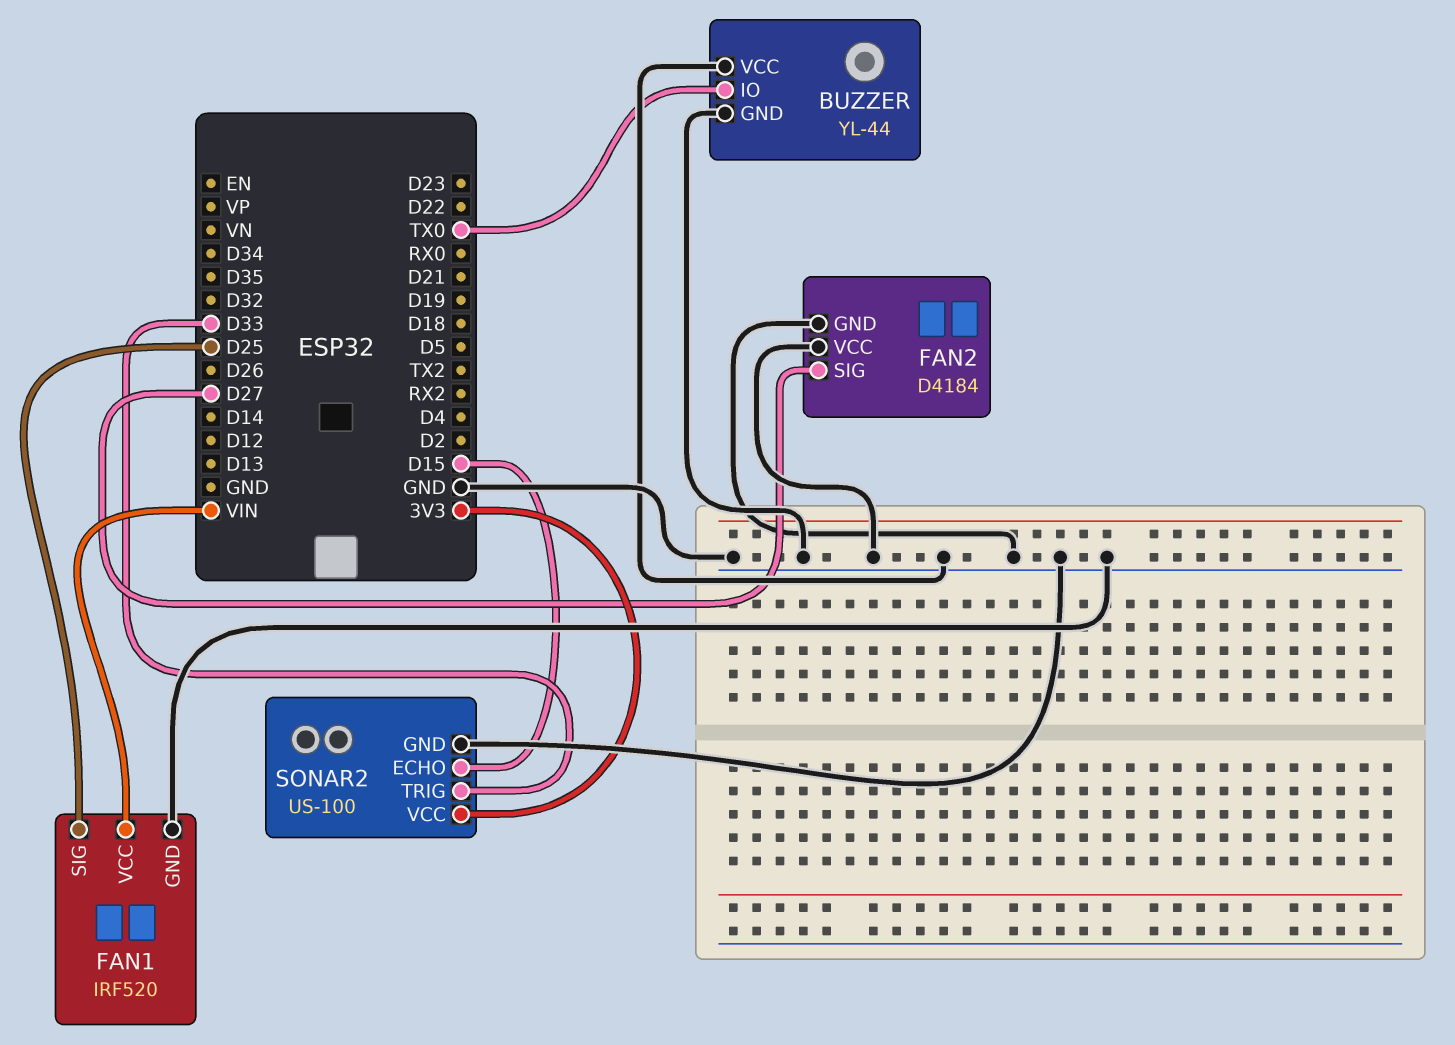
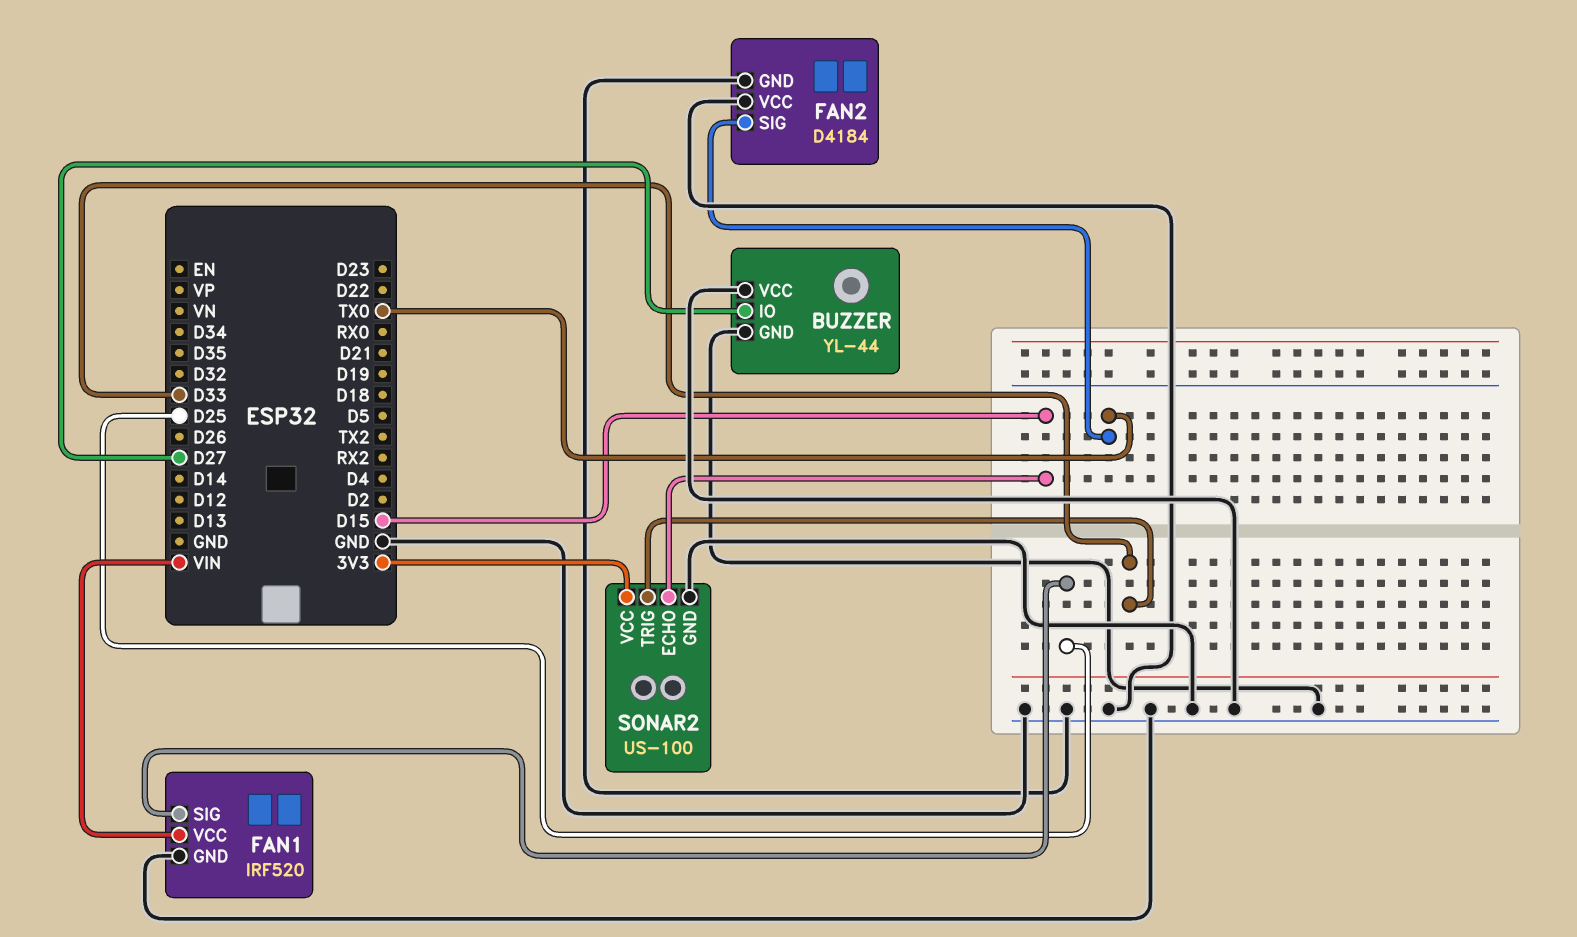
BUZZER pin IO: TX0 -> D27
FAN2 pin SIG: D27 -> TX0

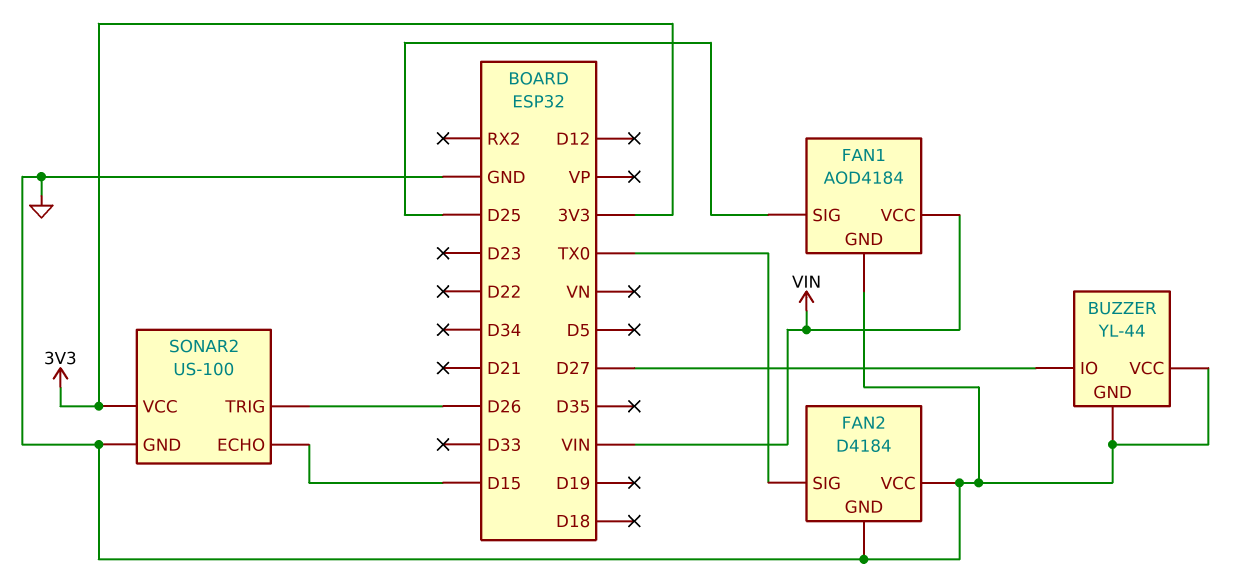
FAN1: IRF520 -> AOD4184
SONAR2 pin TRIG: D33 -> D26

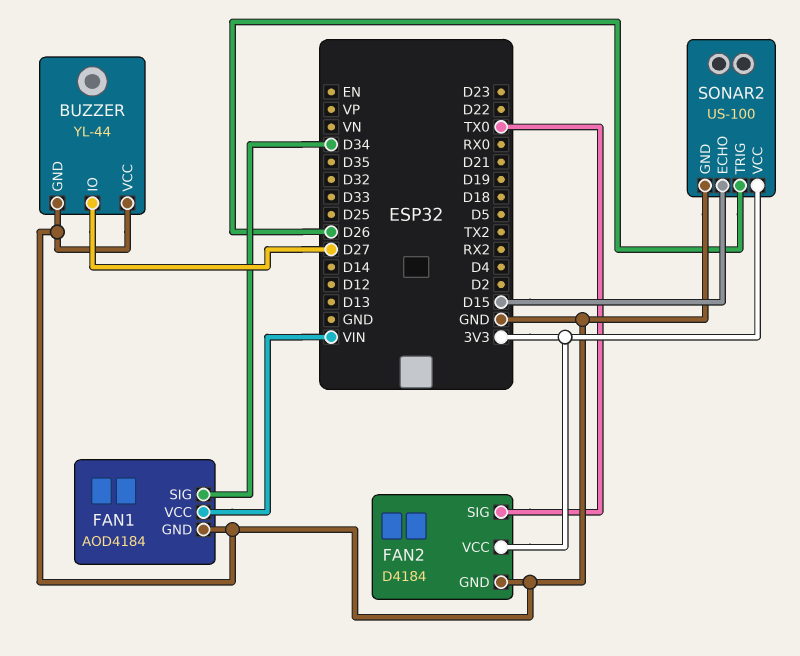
FAN1 pin SIG: D25 -> D34
FAN2 pin VCC: GND -> 3V3

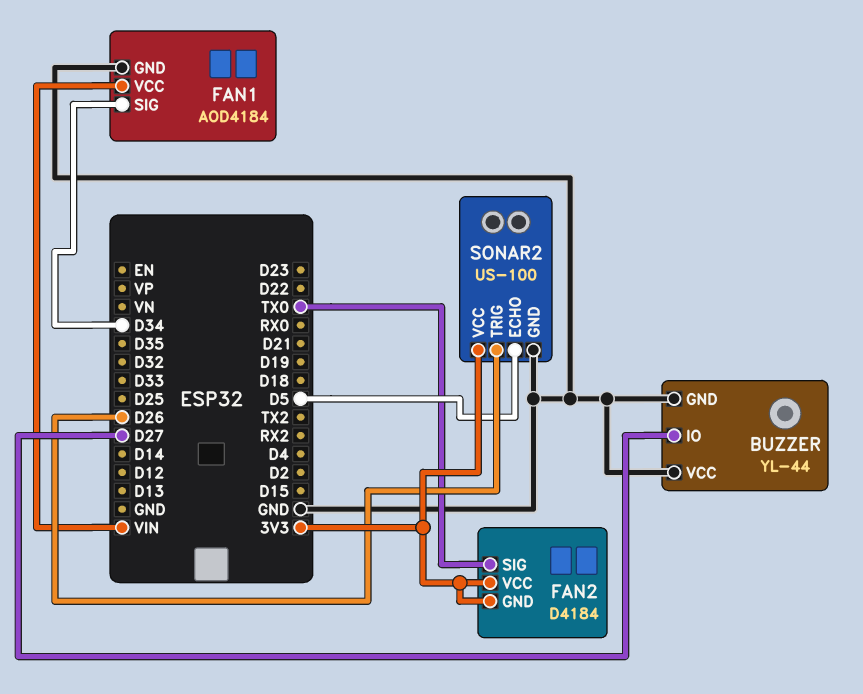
FAN2 pin GND: GND -> 3V3
SONAR2 pin ECHO: D15 -> D5

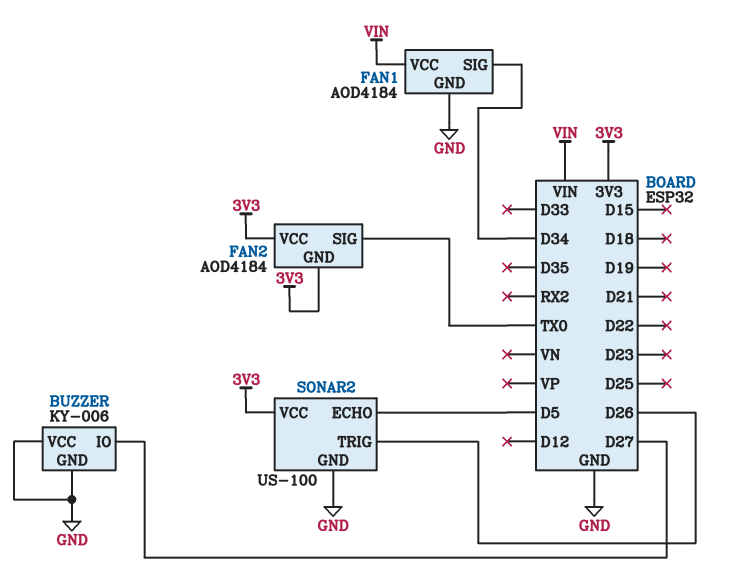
BUZZER: YL-44 -> KY-006
FAN2: D4184 -> AOD4184

